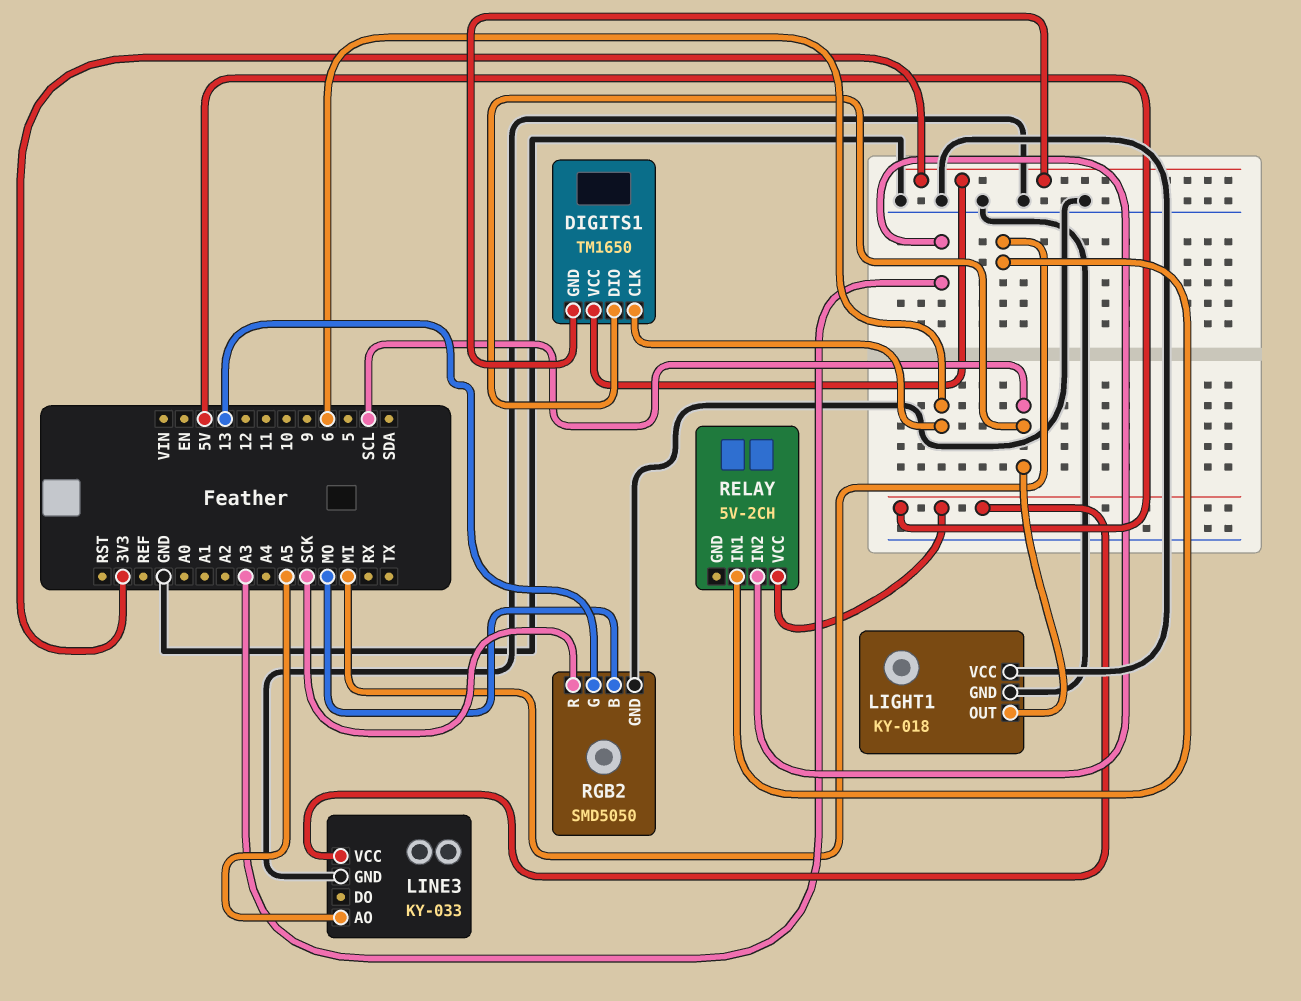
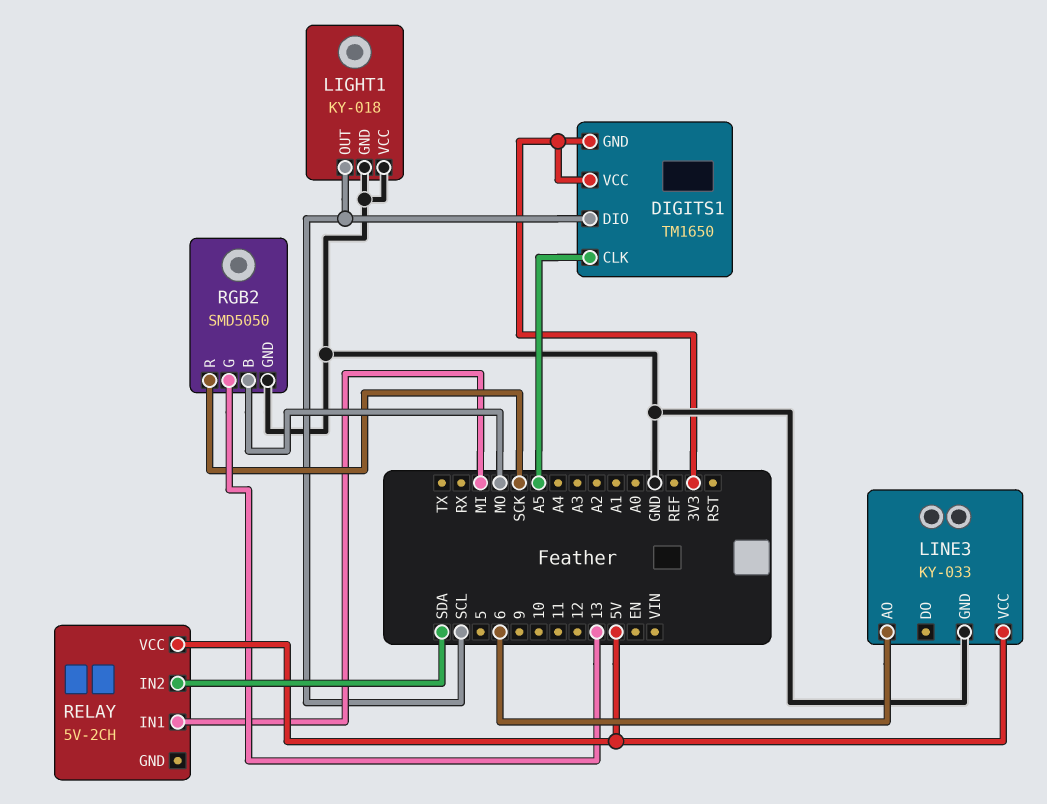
DIGITS1 pin CLK: 6 -> A5
LINE3 pin AO: A5 -> 6
RELAY pin IN2: A3 -> SDA

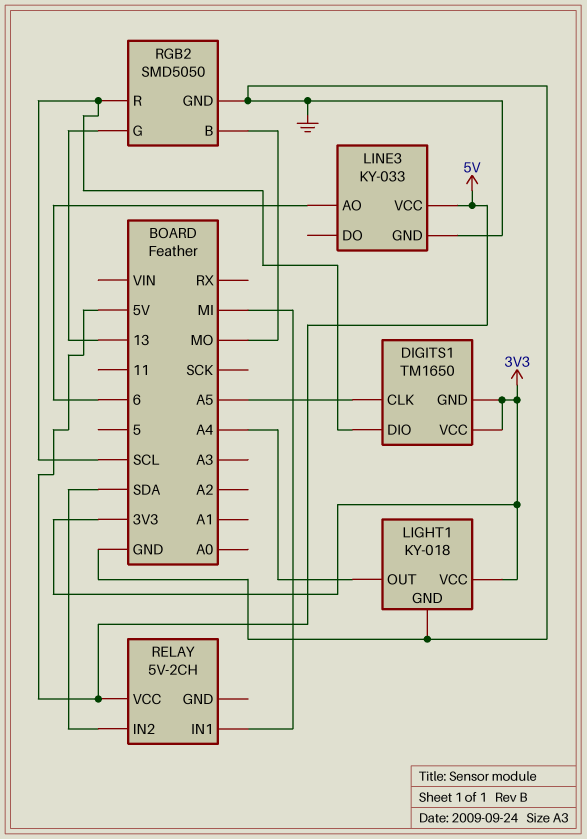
LIGHT1 pin OUT: SCL -> A4
LIGHT1 pin VCC: GND -> 3V3
RGB2 pin R: SCK -> SCL

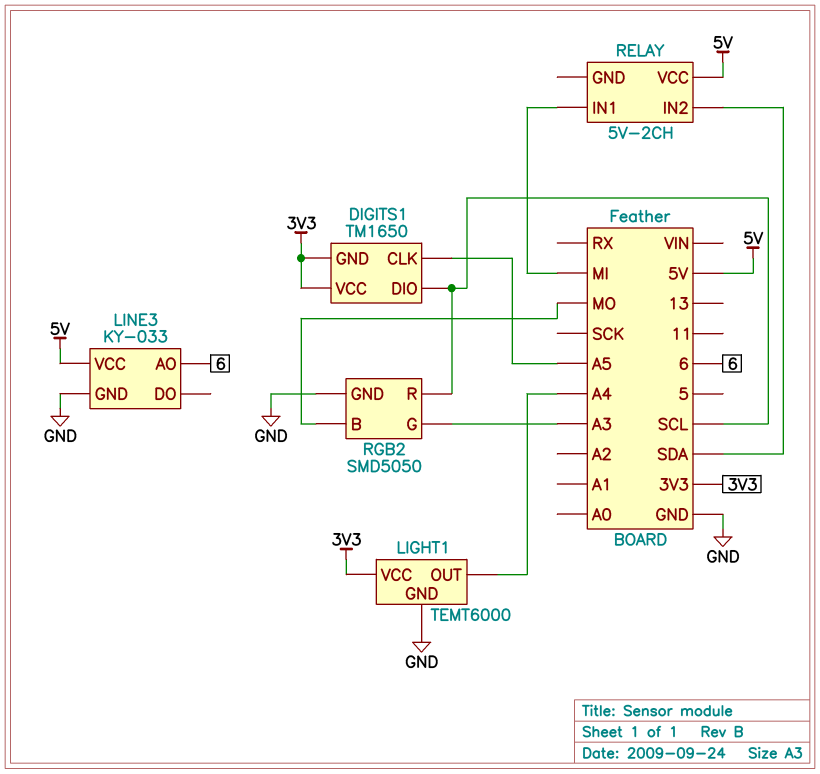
LIGHT1: KY-018 -> TEMT6000
RGB2 pin G: 13 -> A3

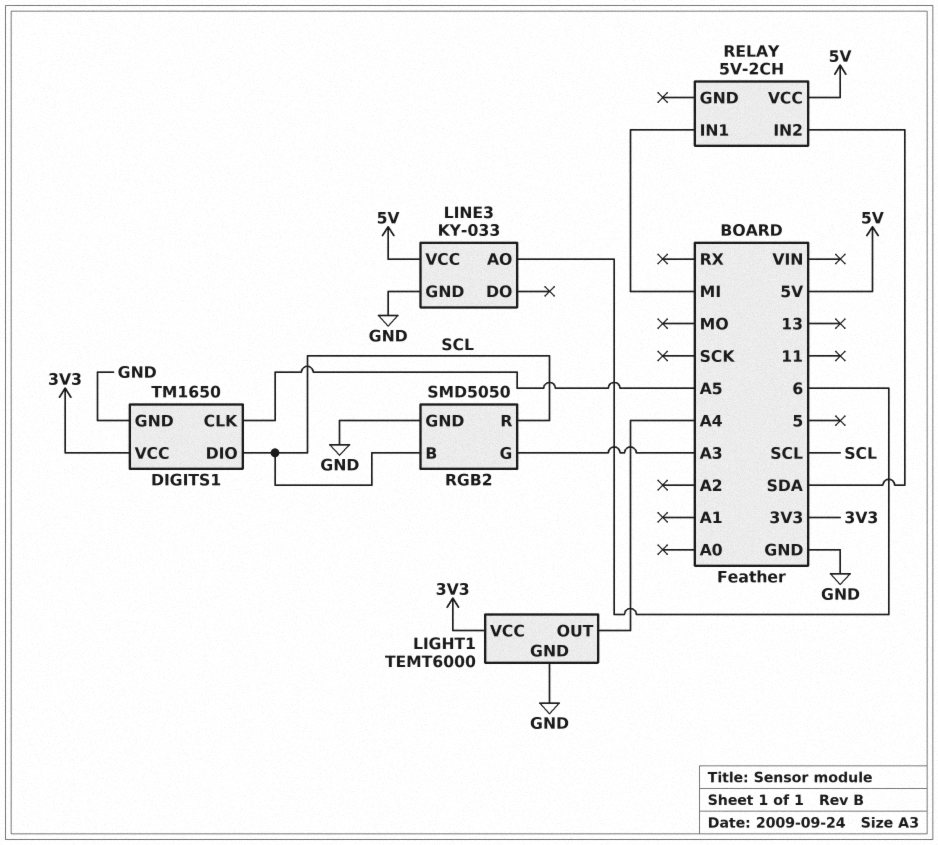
DIGITS1 pin GND: 3V3 -> GND
RGB2 pin B: MO -> SCL

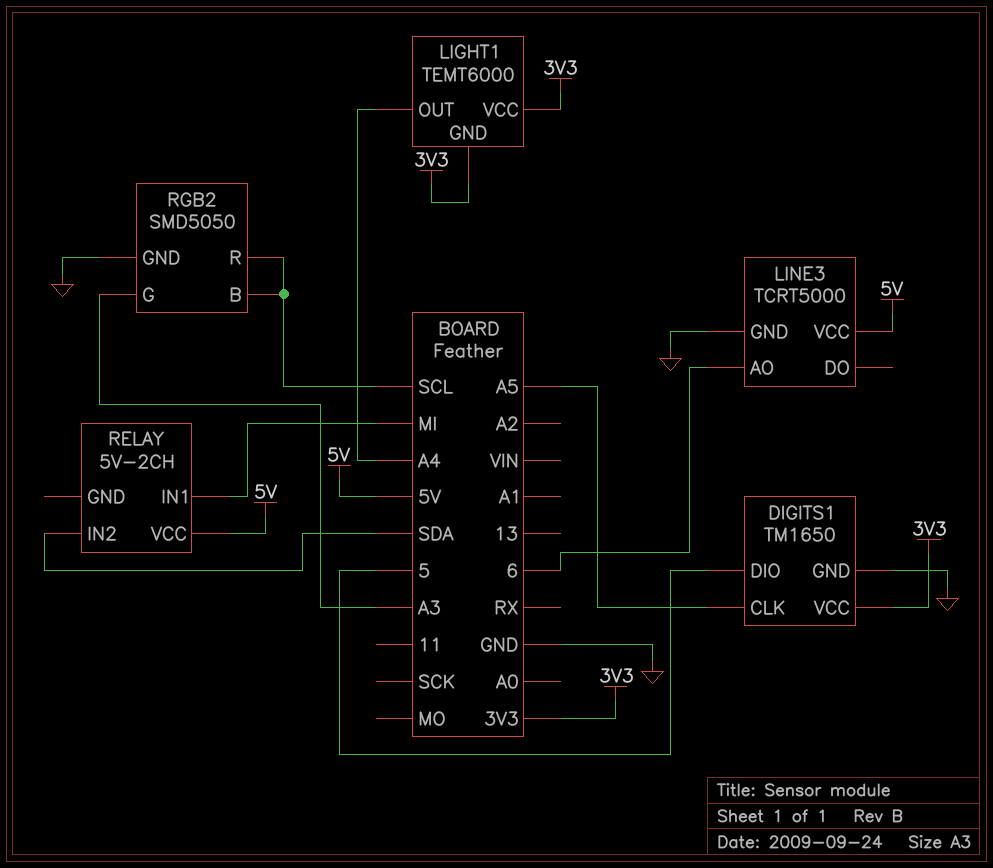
DIGITS1 pin DIO: SCL -> 5
LIGHT1 pin GND: GND -> 3V3
LINE3: KY-033 -> TCRT5000

